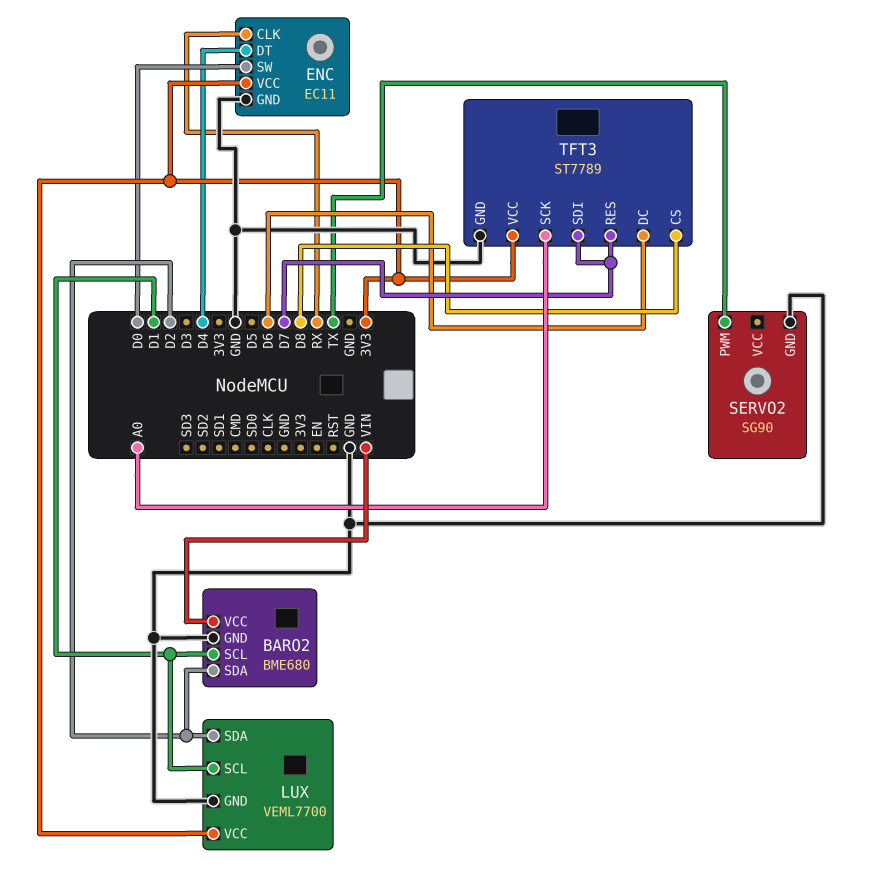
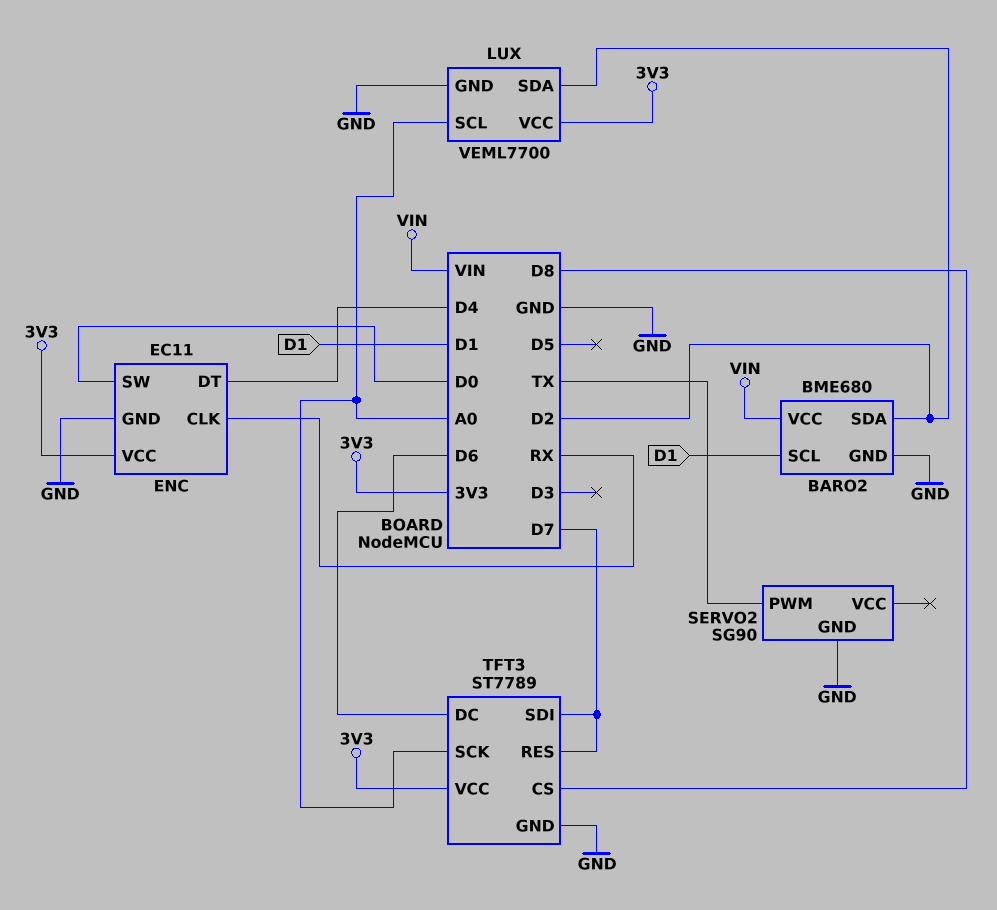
LUX pin SCL: D1 -> A0

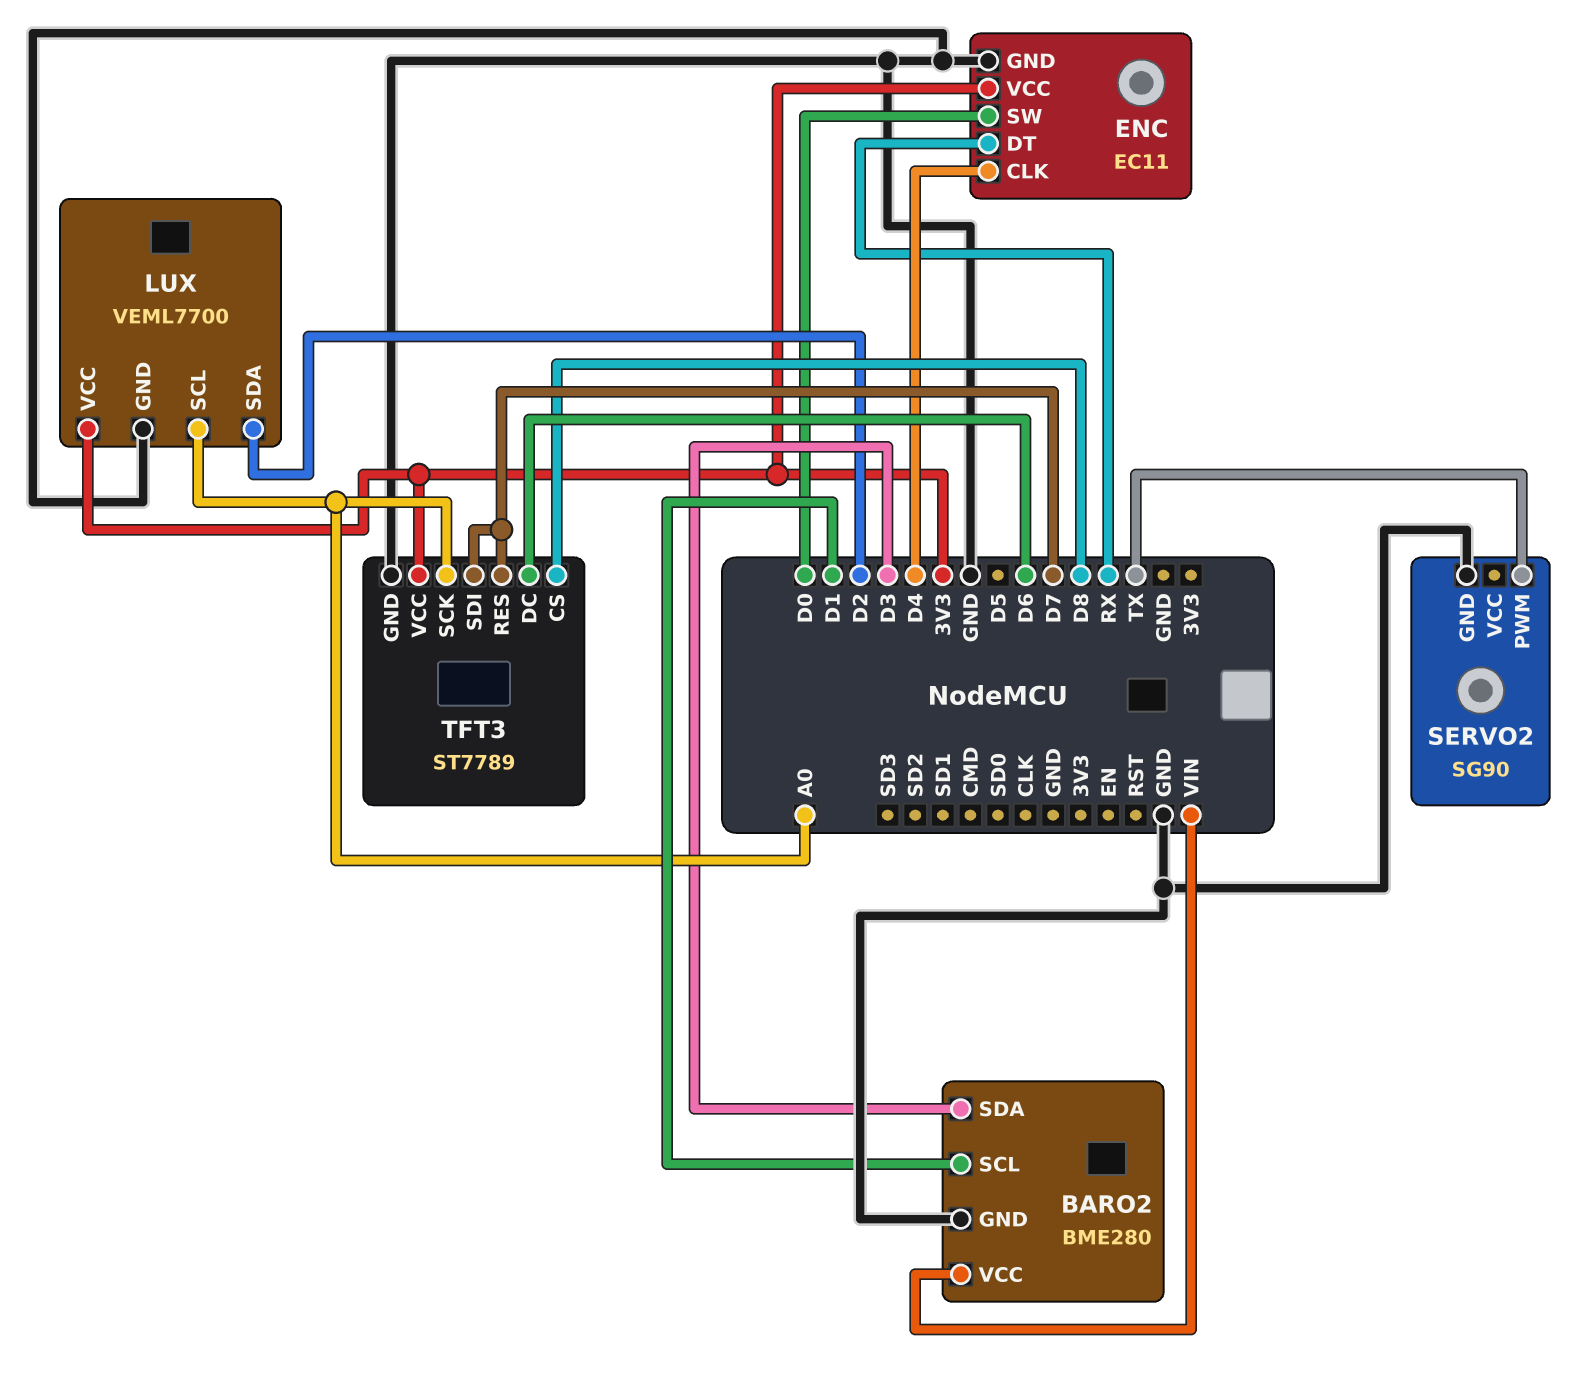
BARO2: BME680 -> BME280
BARO2 pin SDA: D2 -> D3
ENC pin CLK: RX -> D4
ENC pin DT: D4 -> RX

